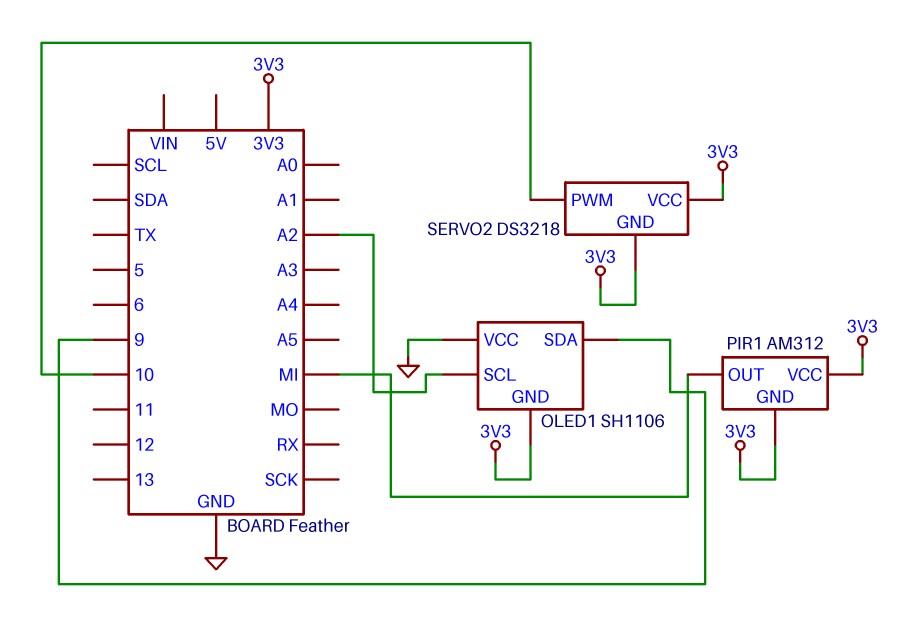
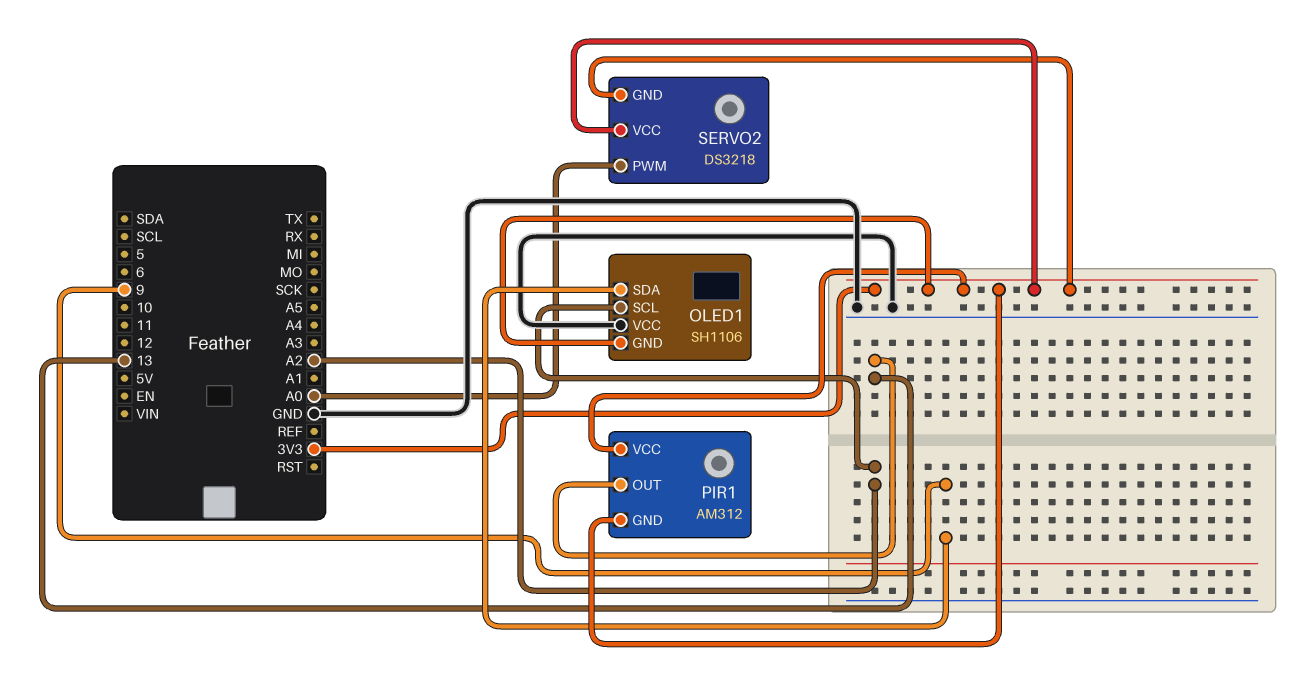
PIR1 pin OUT: MI -> 13
SERVO2 pin PWM: 10 -> A0

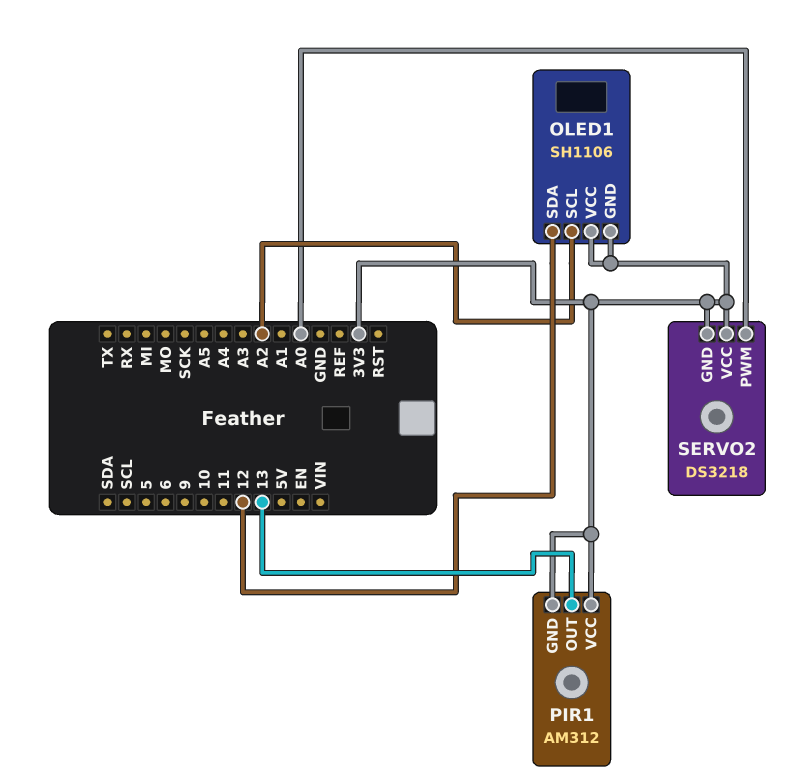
OLED1 pin SDA: 9 -> 12
OLED1 pin VCC: GND -> 3V3

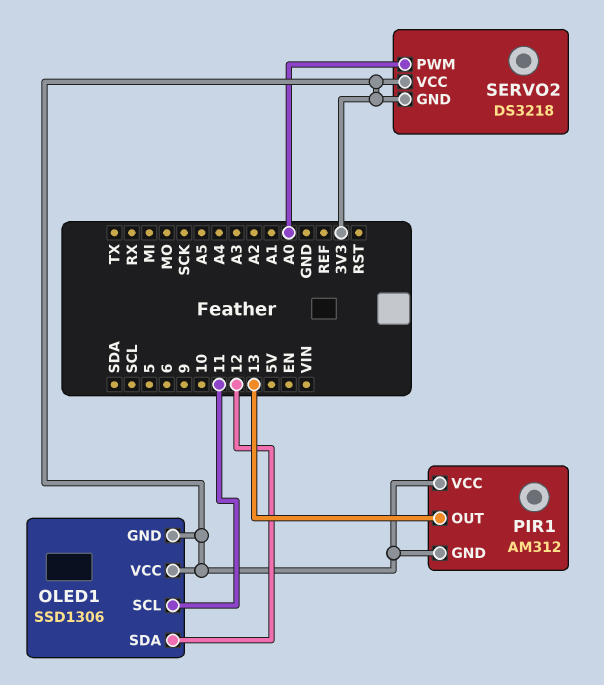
OLED1: SH1106 -> SSD1306
OLED1 pin SCL: A2 -> 11

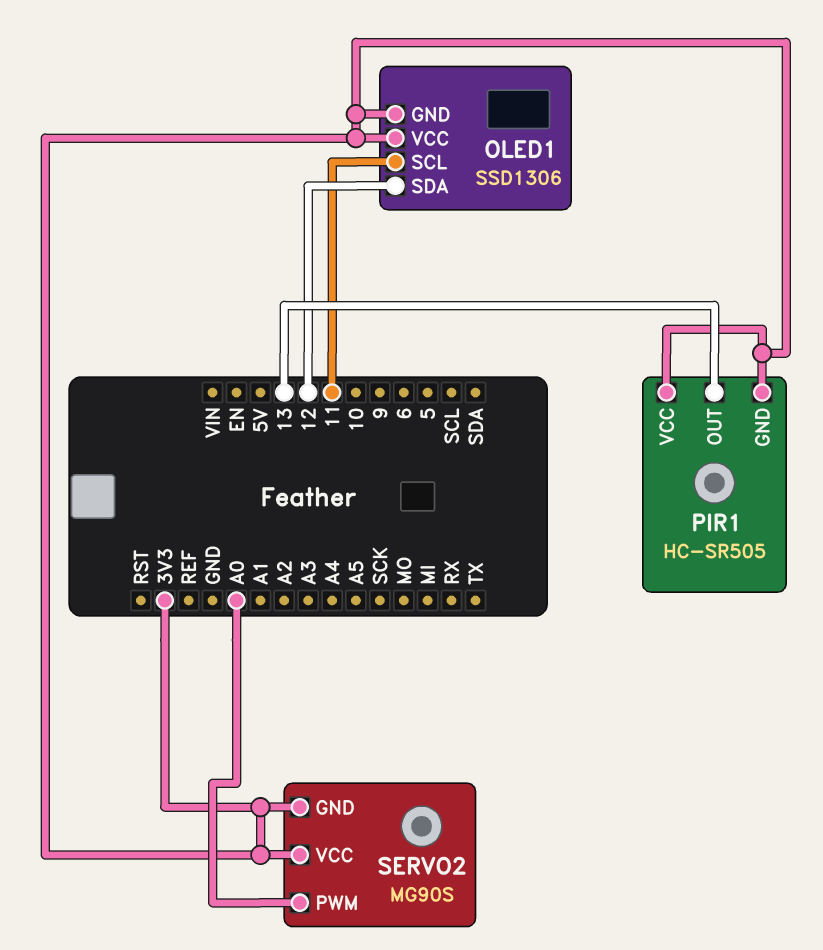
PIR1: AM312 -> HC-SR505
SERVO2: DS3218 -> MG90S

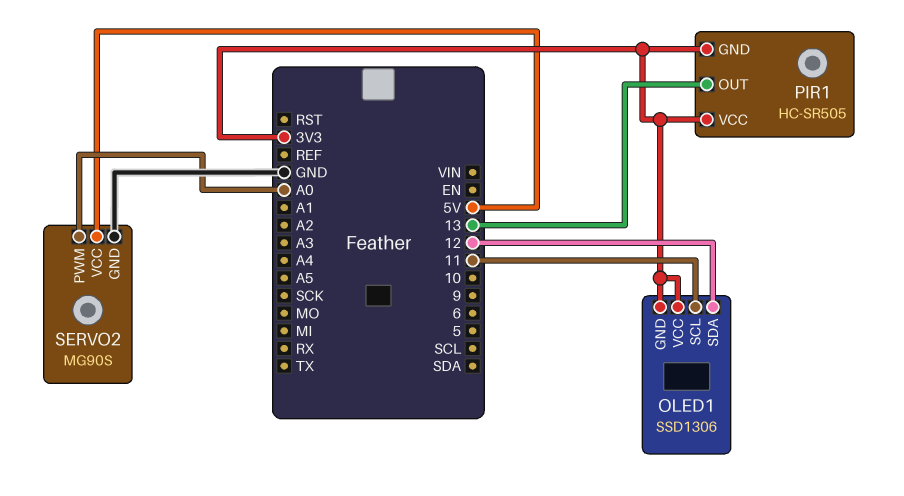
SERVO2 pin GND: 3V3 -> GND
SERVO2 pin VCC: 3V3 -> 5V

